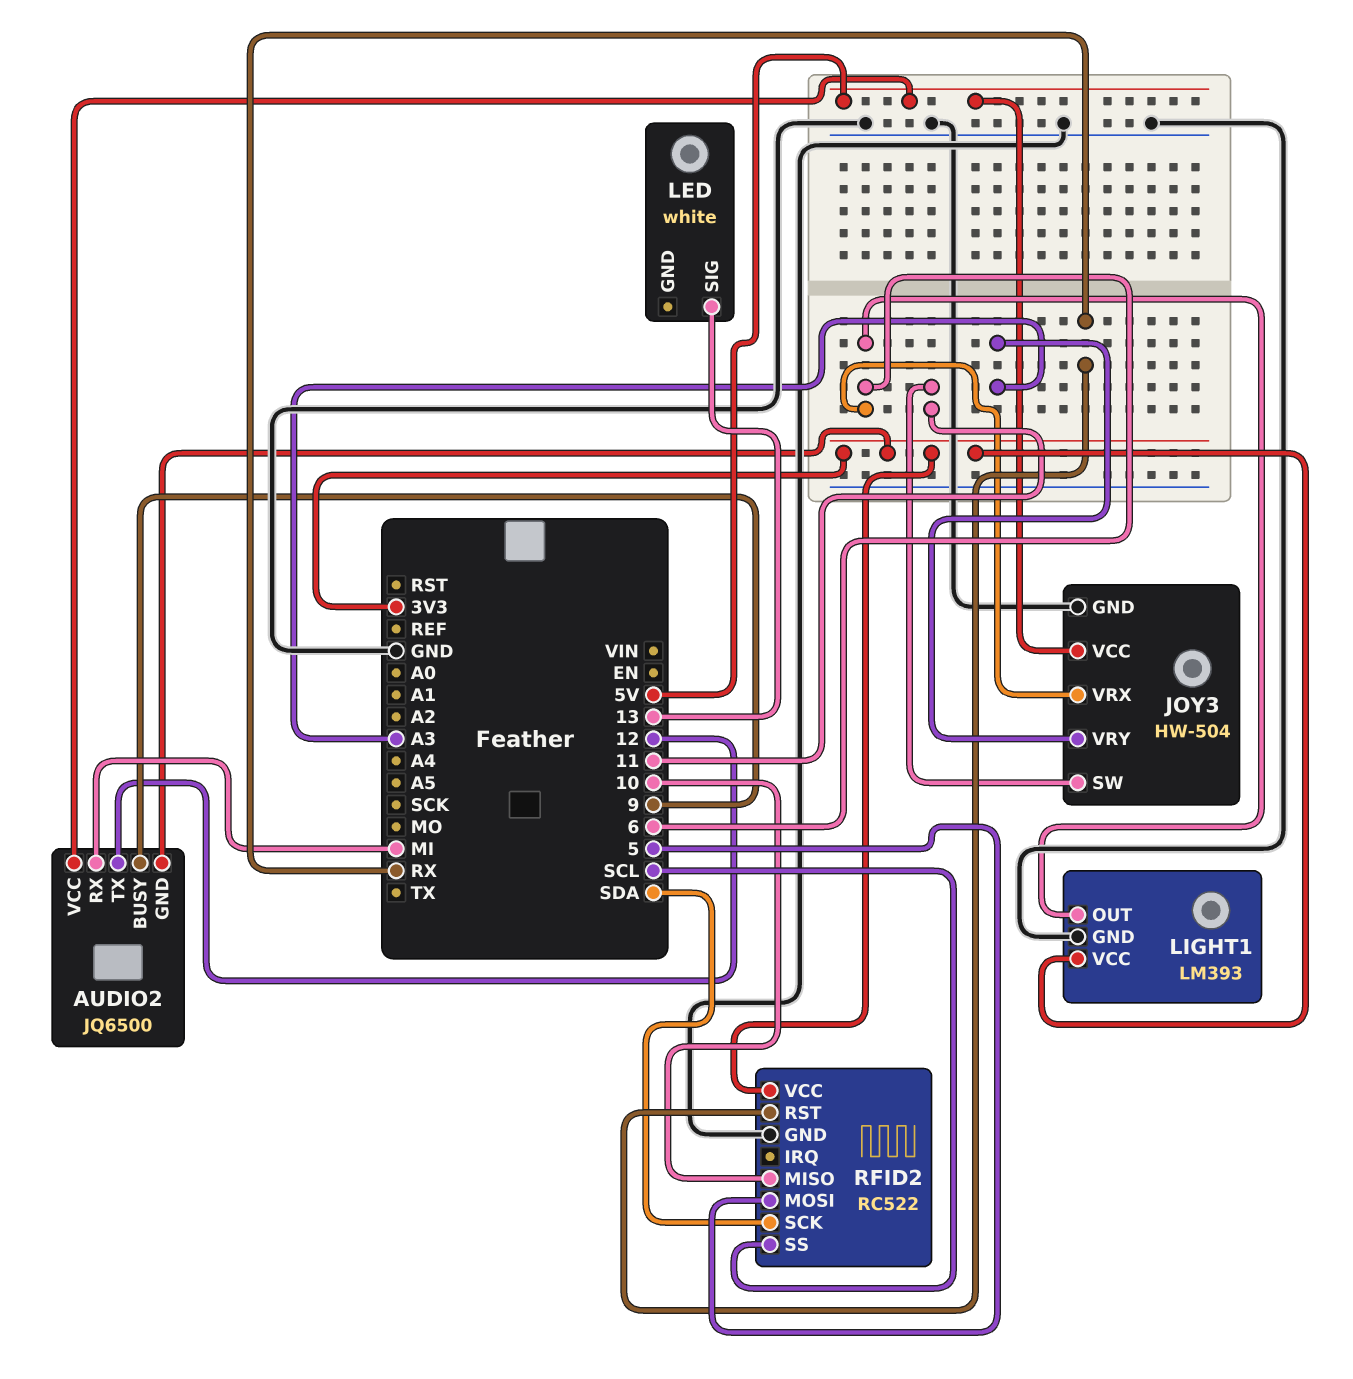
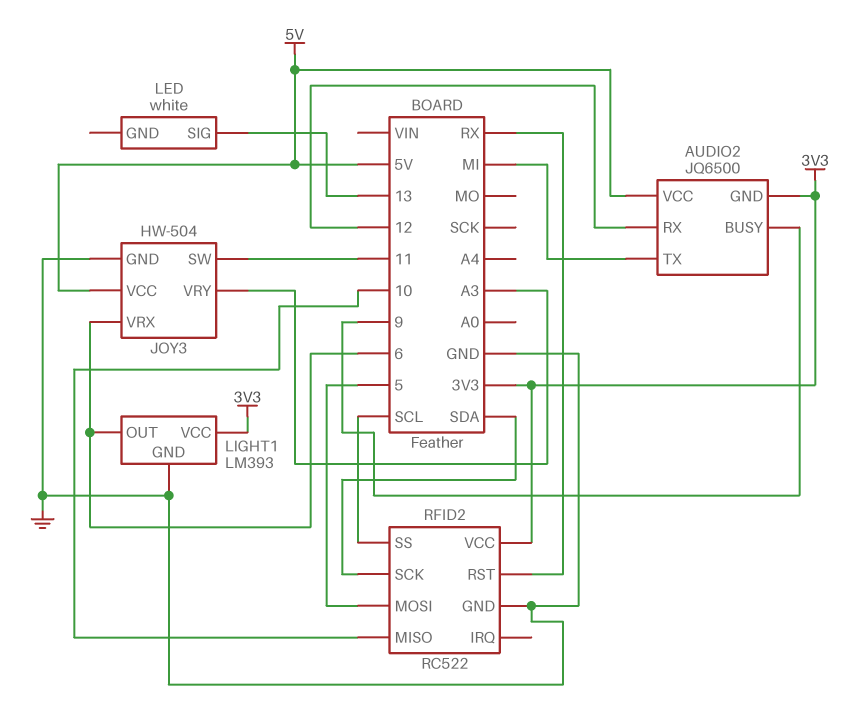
AUDIO2 pin RX: MI -> 12
AUDIO2 pin TX: 12 -> MI

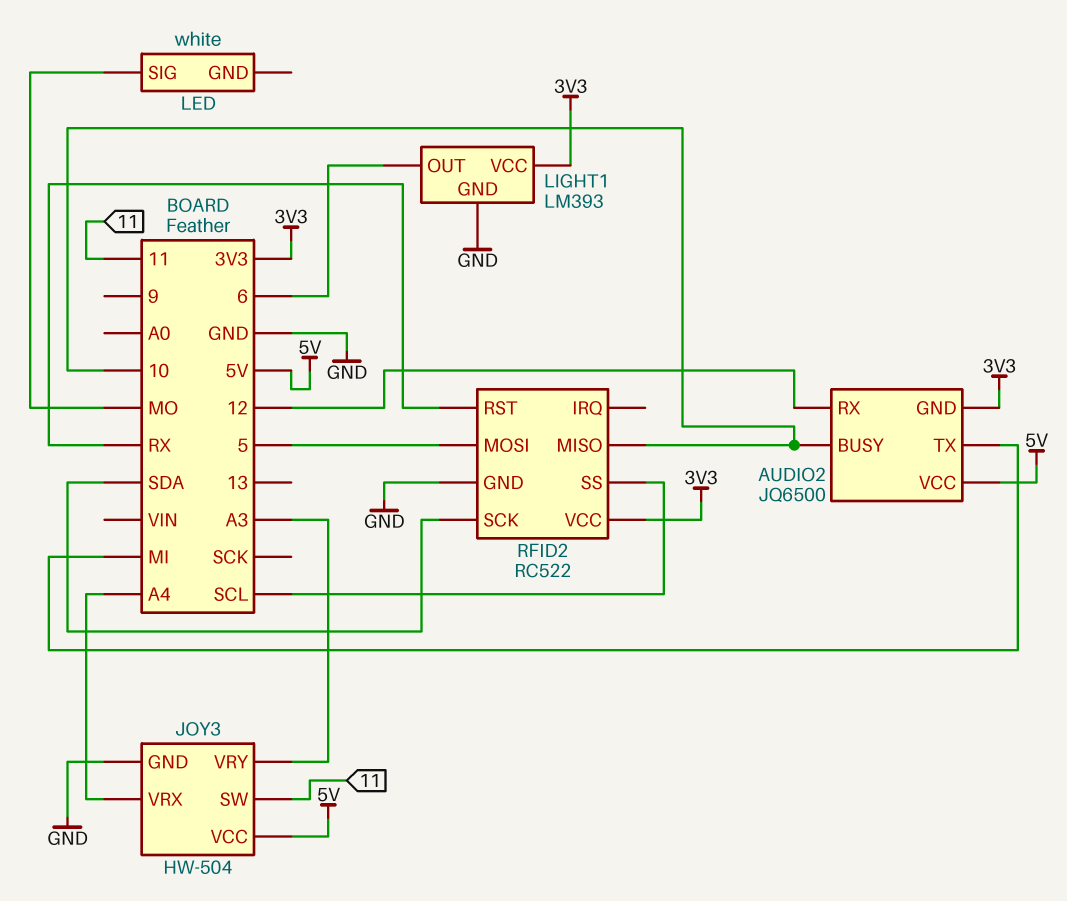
AUDIO2 pin BUSY: 9 -> 10
JOY3 pin VRX: 6 -> A4
LED pin SIG: 13 -> MO

